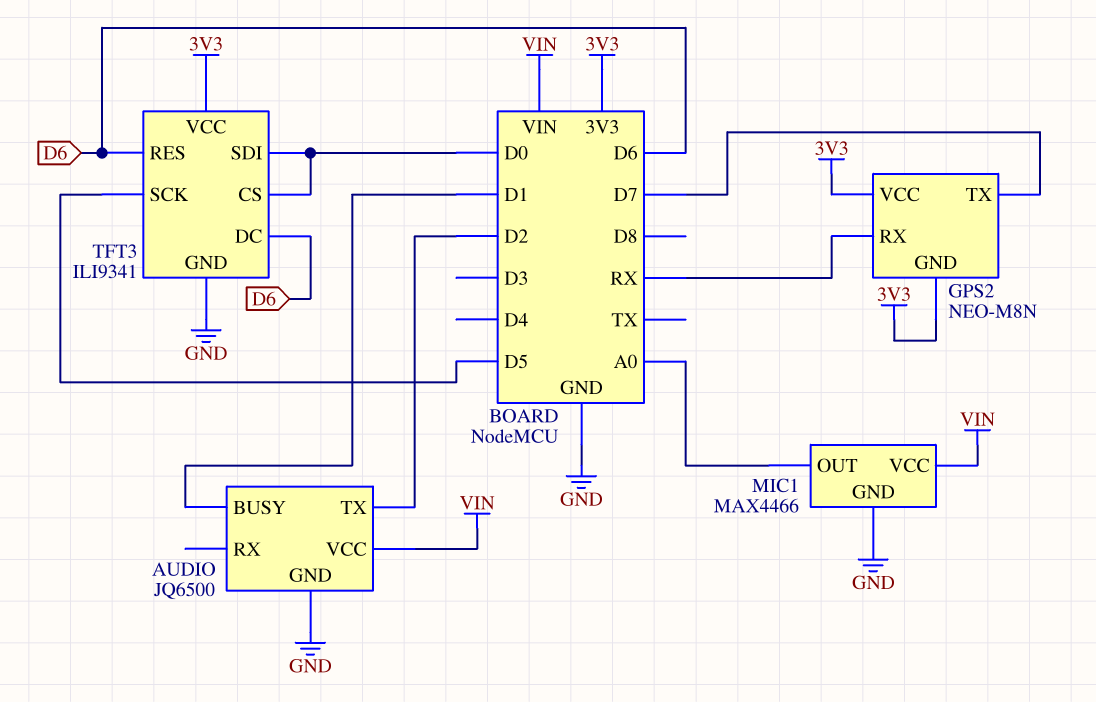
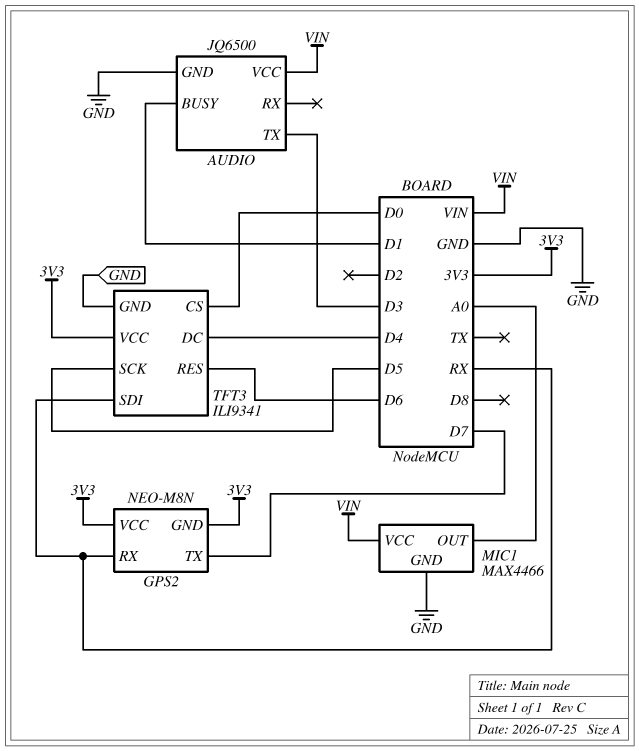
AUDIO pin TX: D2 -> D3
TFT3 pin DC: D6 -> D4
TFT3 pin SDI: D0 -> RX

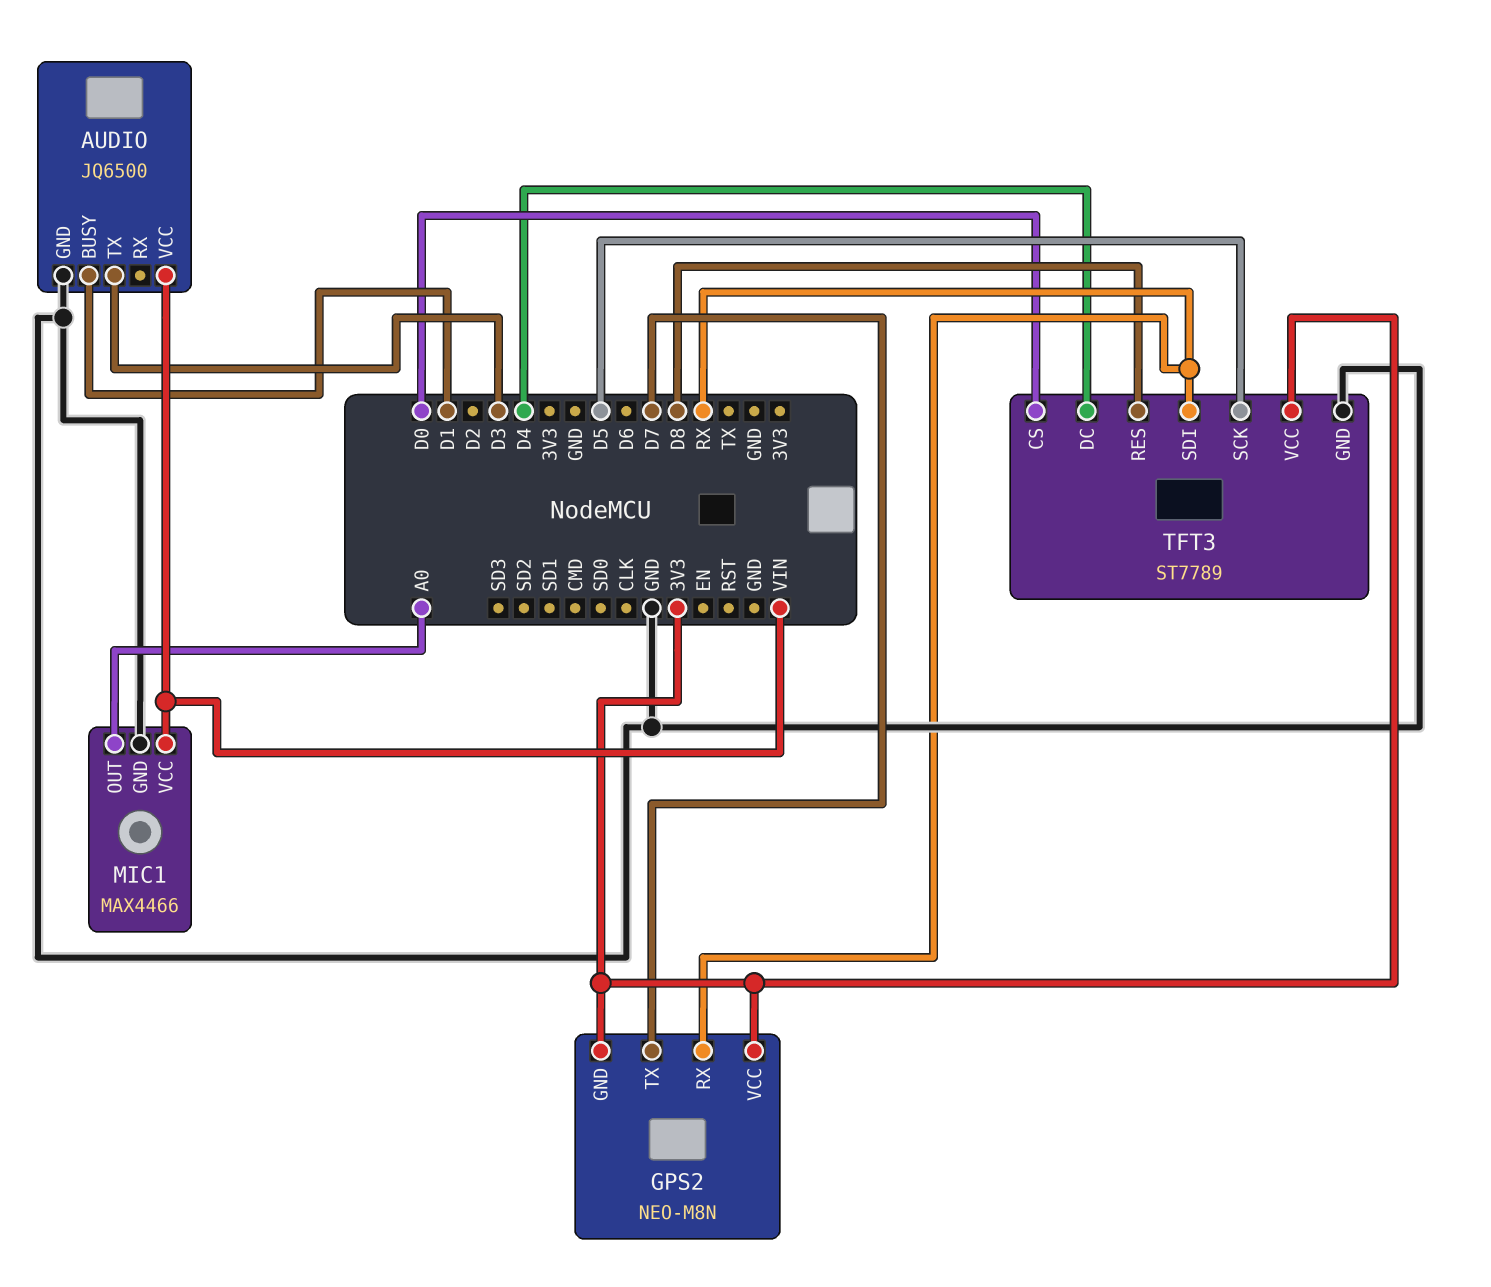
TFT3: ILI9341 -> ST7789
TFT3 pin RES: D6 -> D8

